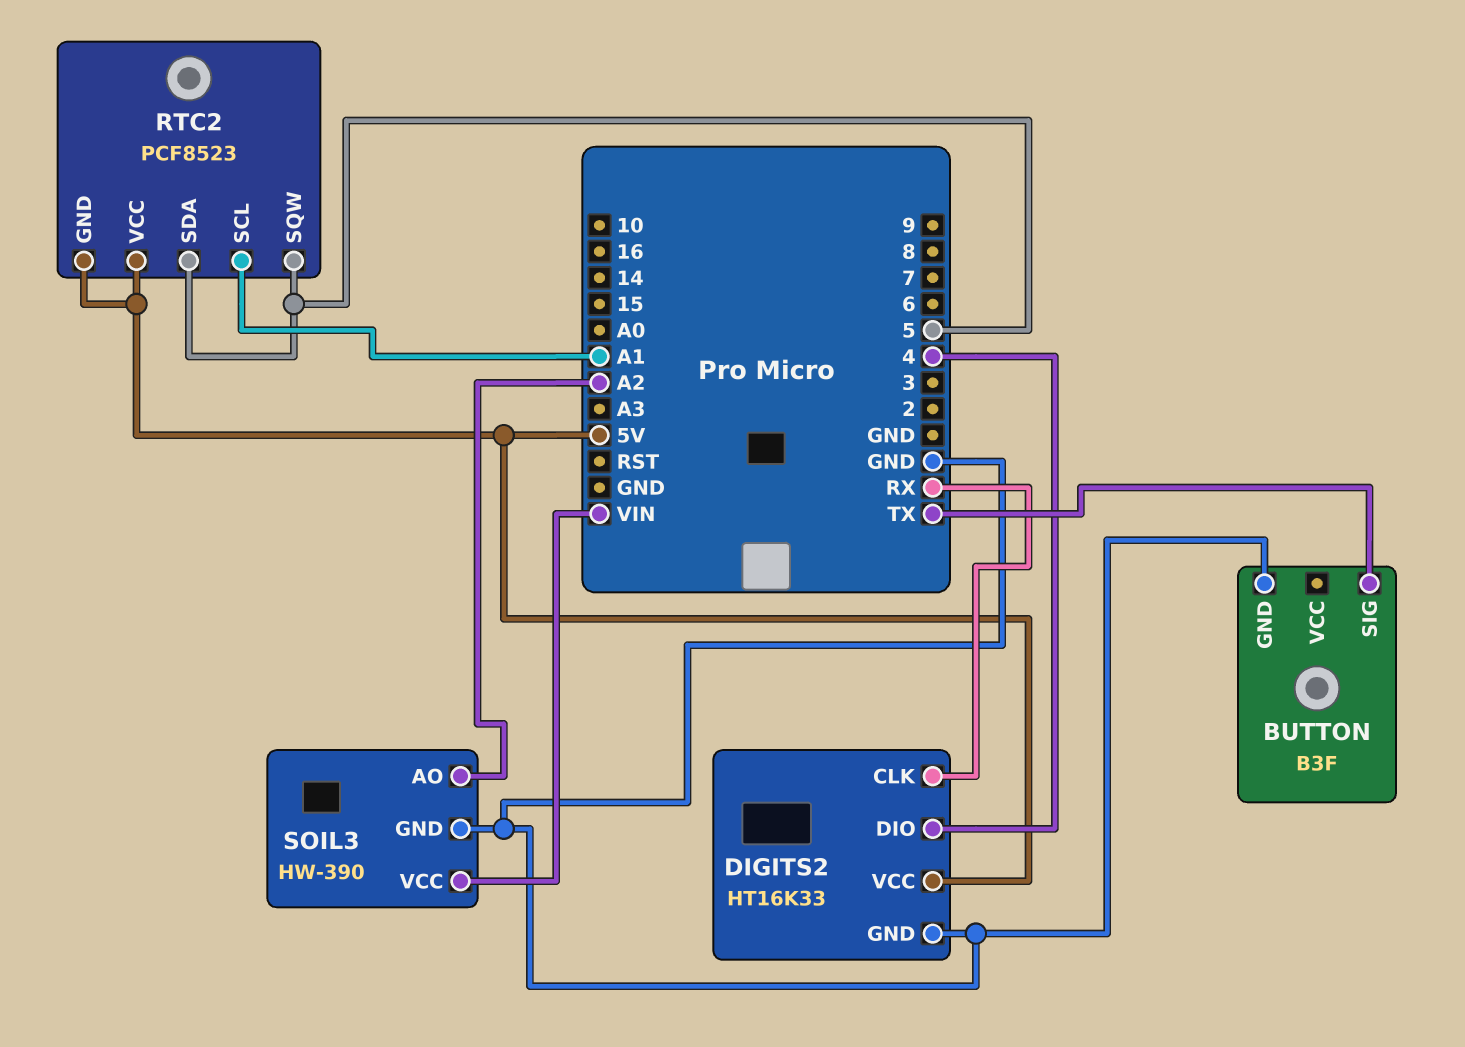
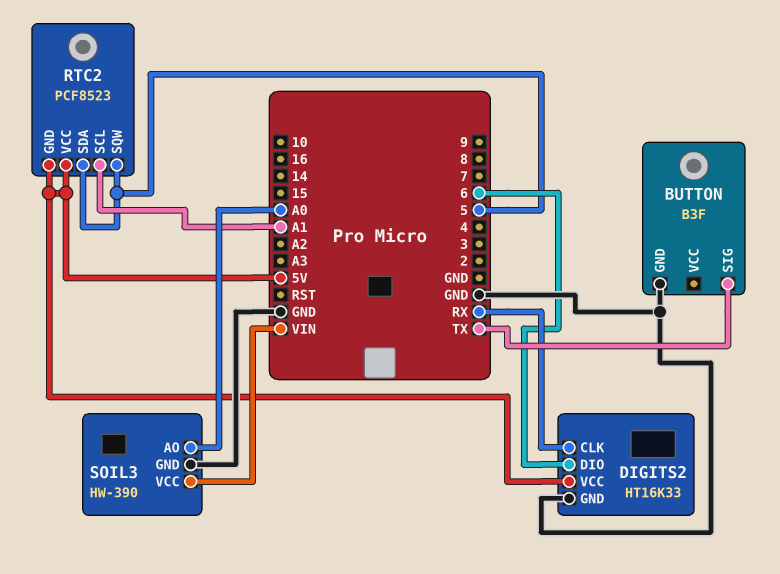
DIGITS2 pin DIO: 4 -> 6
SOIL3 pin AO: A2 -> A0

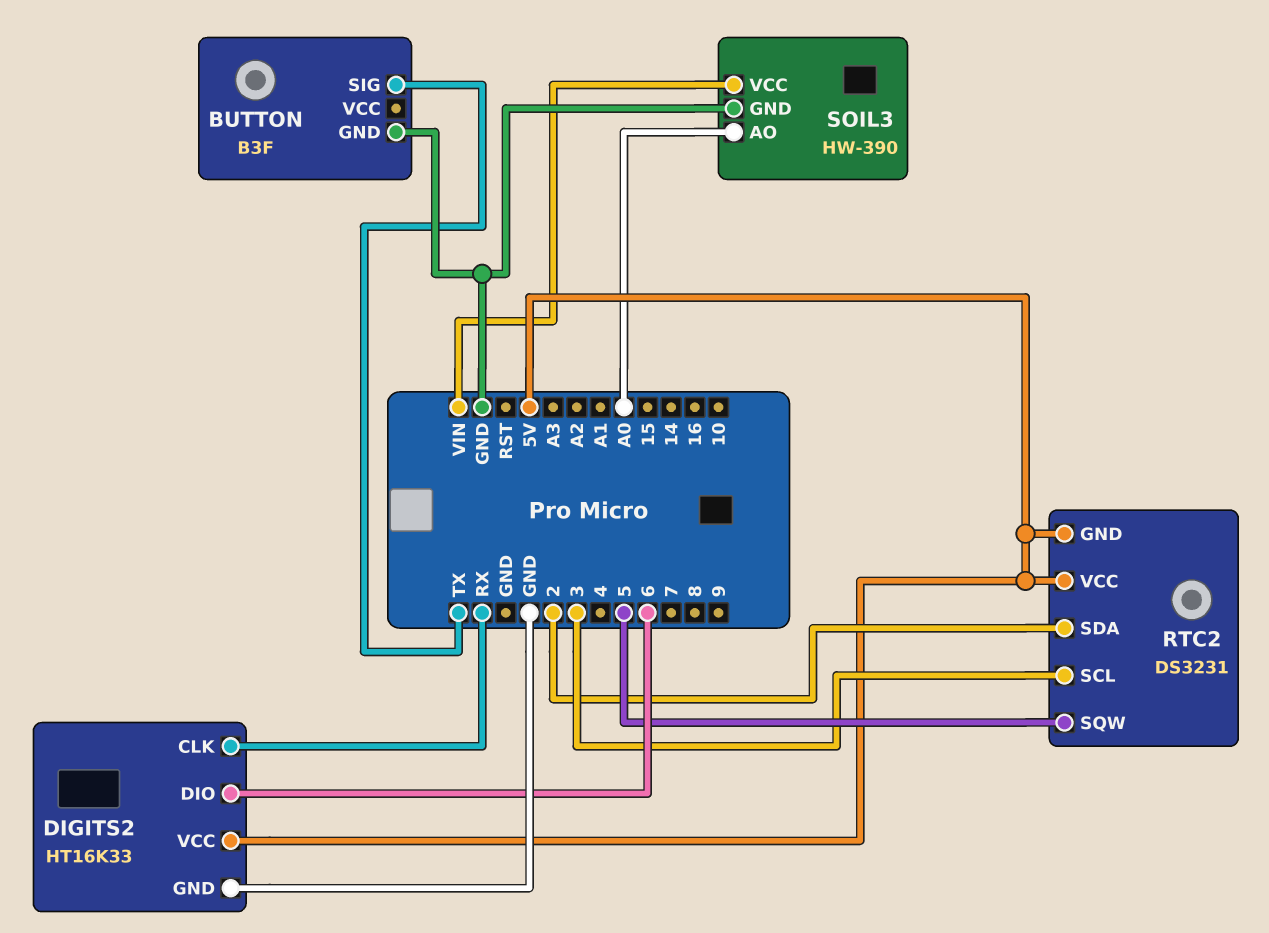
RTC2: PCF8523 -> DS3231
RTC2 pin SCL: A1 -> 3
RTC2 pin SDA: 5 -> 2

